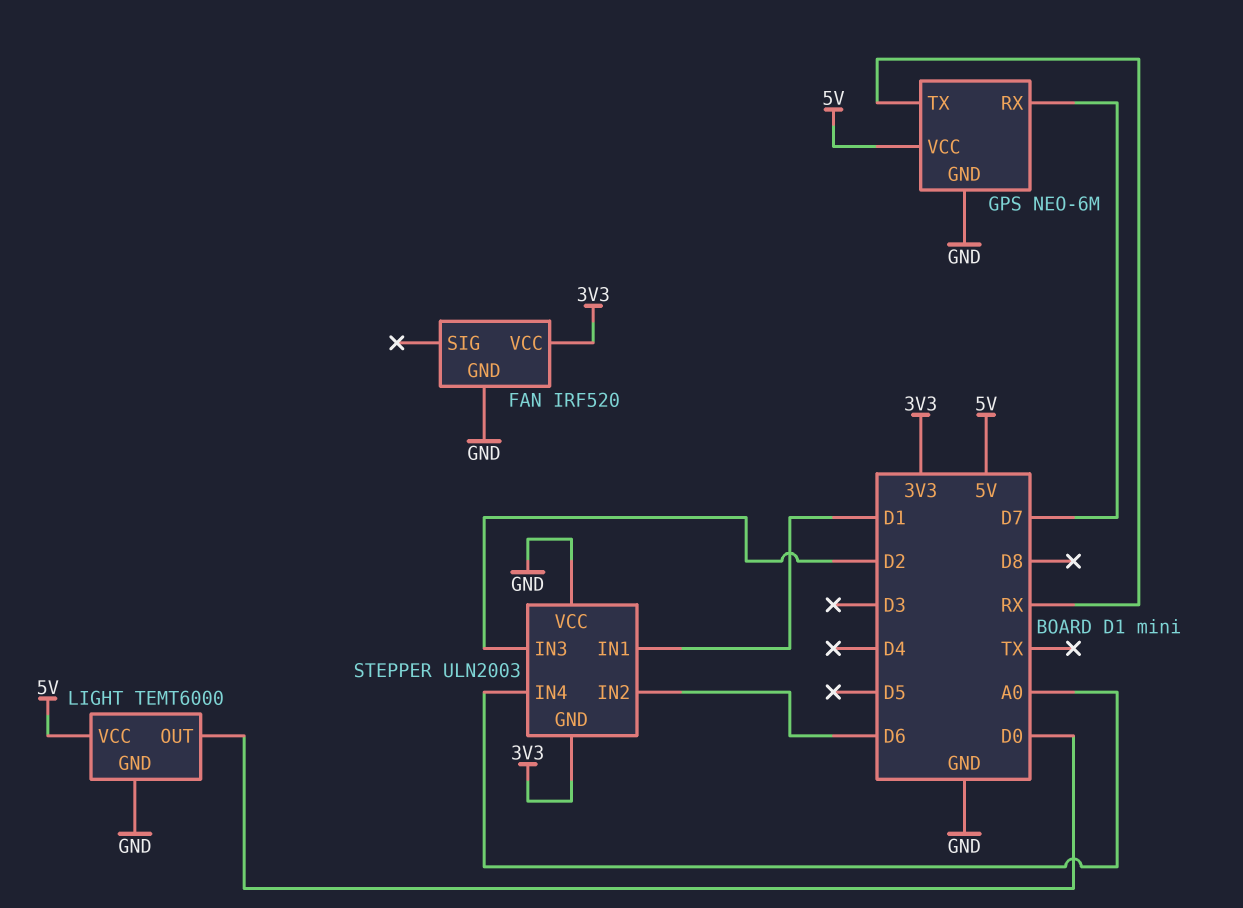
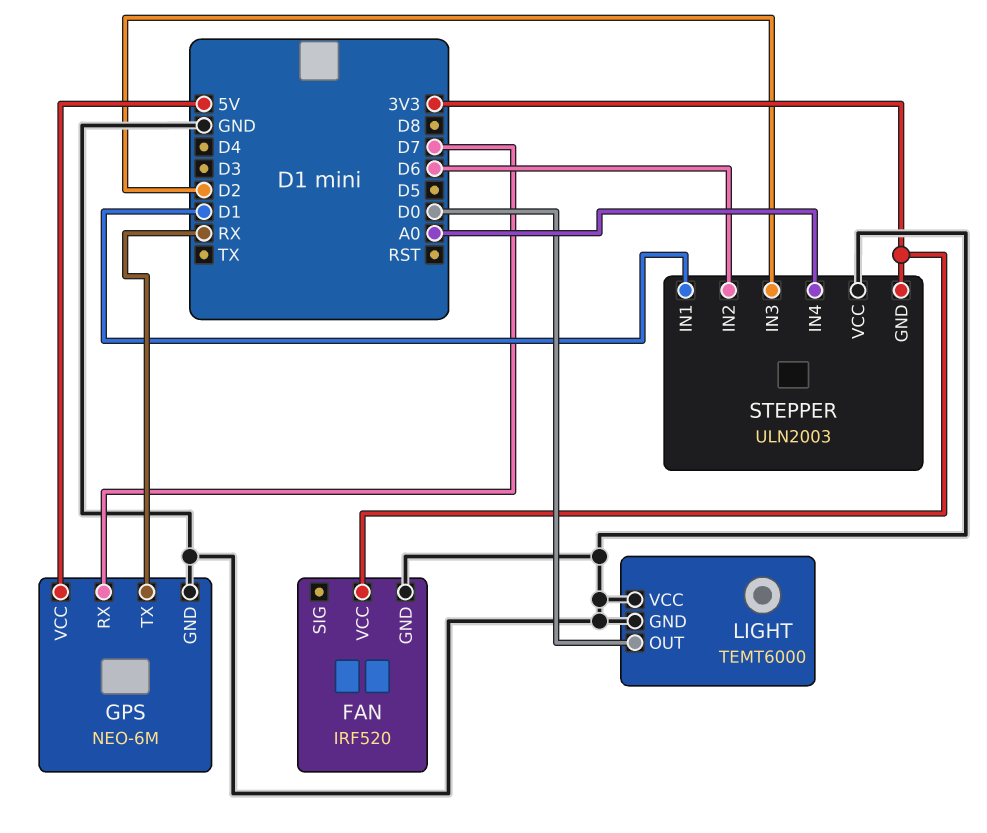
LIGHT pin VCC: 5V -> GND

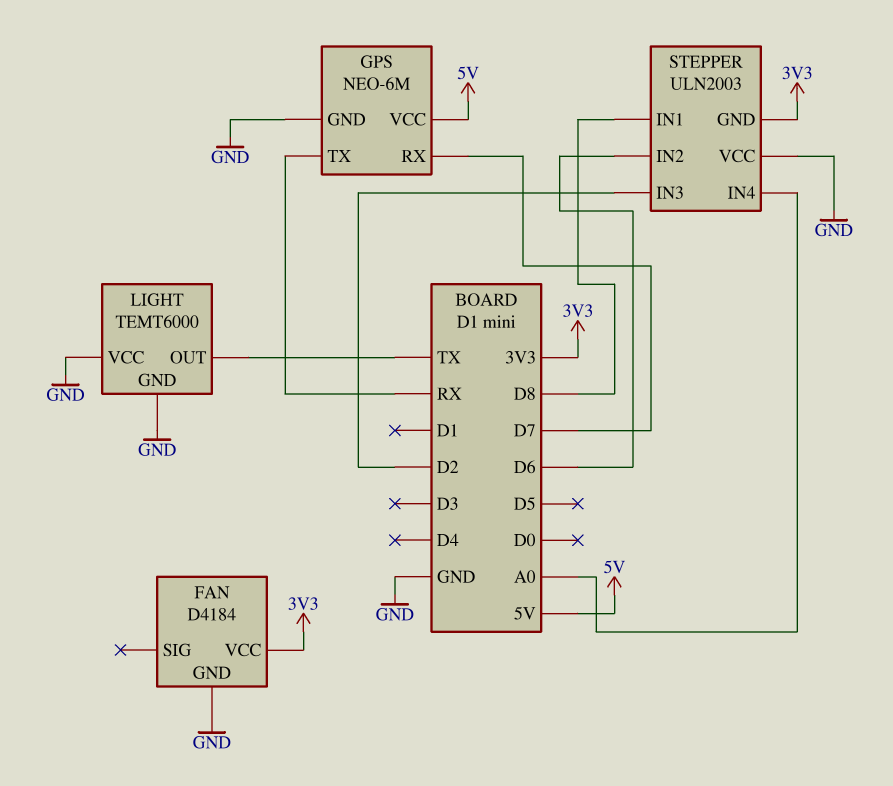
FAN: IRF520 -> D4184
LIGHT pin OUT: D0 -> TX
STEPPER pin IN1: D1 -> D8

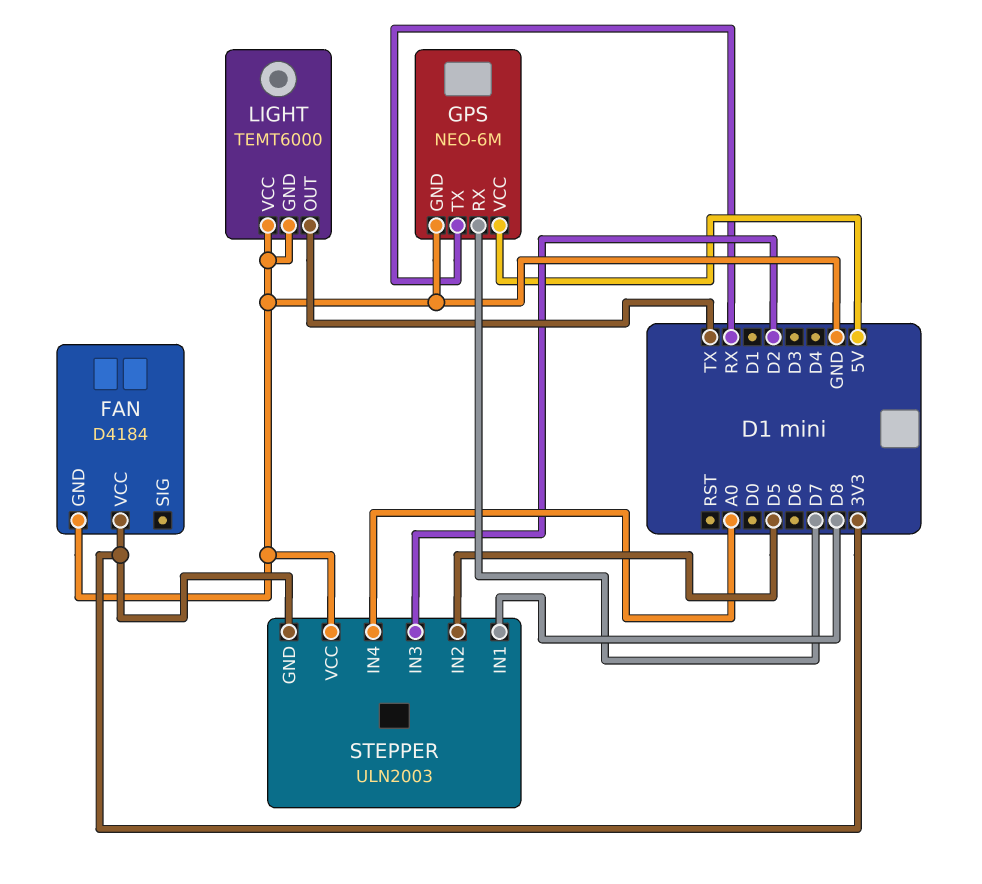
STEPPER pin IN2: D6 -> D5

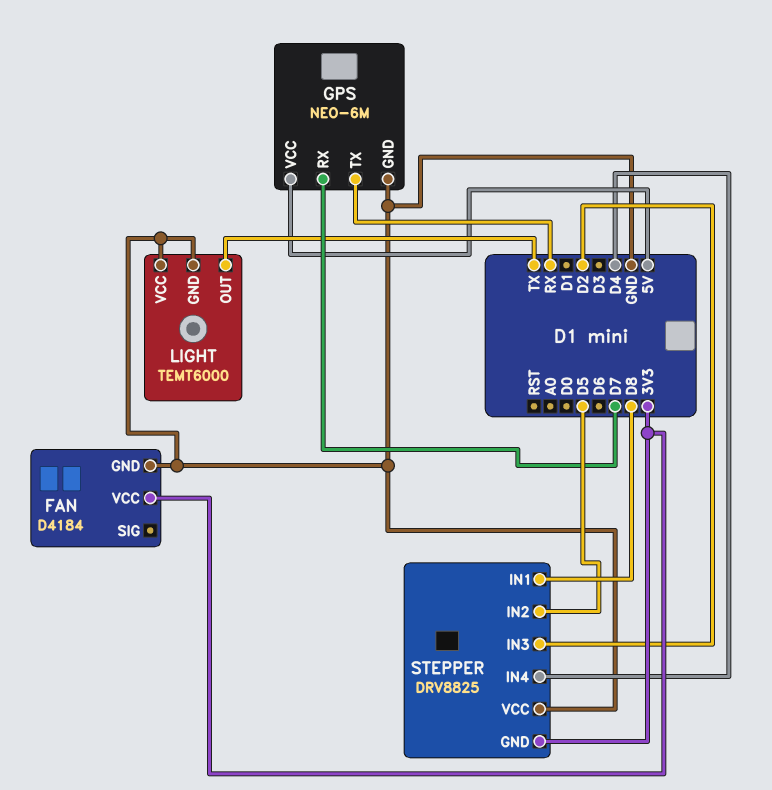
STEPPER: ULN2003 -> DRV8825
STEPPER pin IN4: A0 -> D4

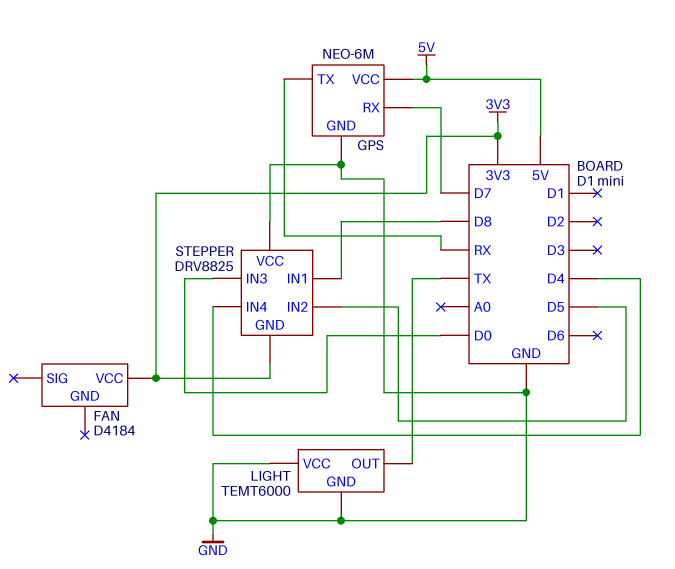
FAN pin GND: GND -> none
STEPPER pin IN3: D2 -> D0

